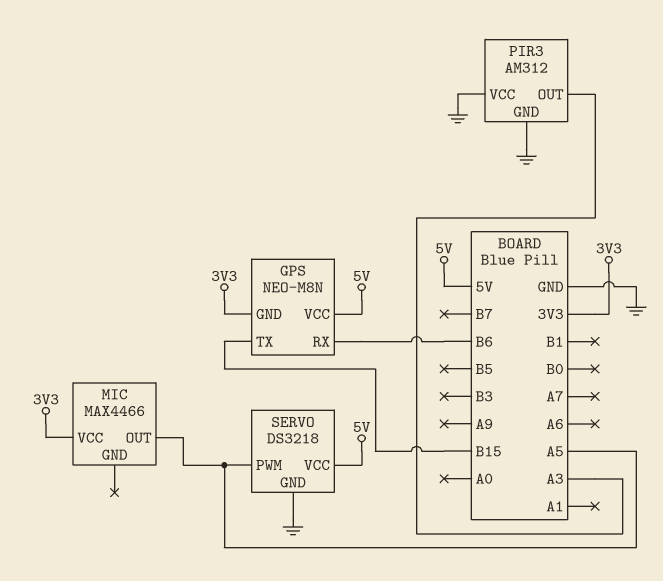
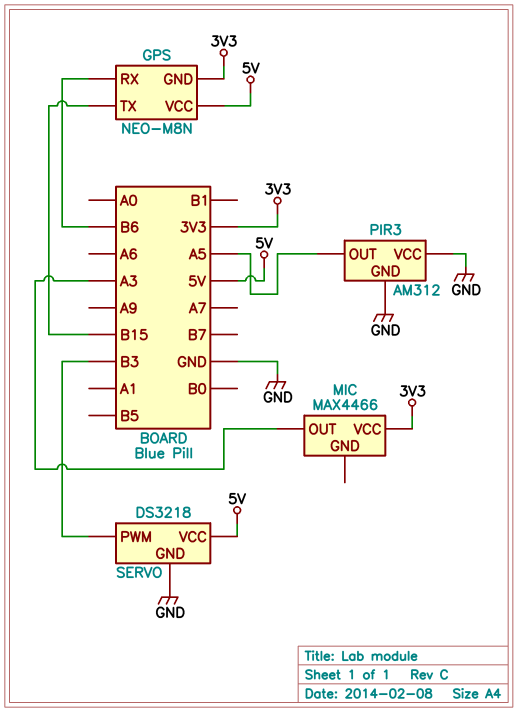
MIC pin OUT: A5 -> A3
PIR3 pin OUT: A3 -> A5
SERVO pin PWM: A5 -> B3

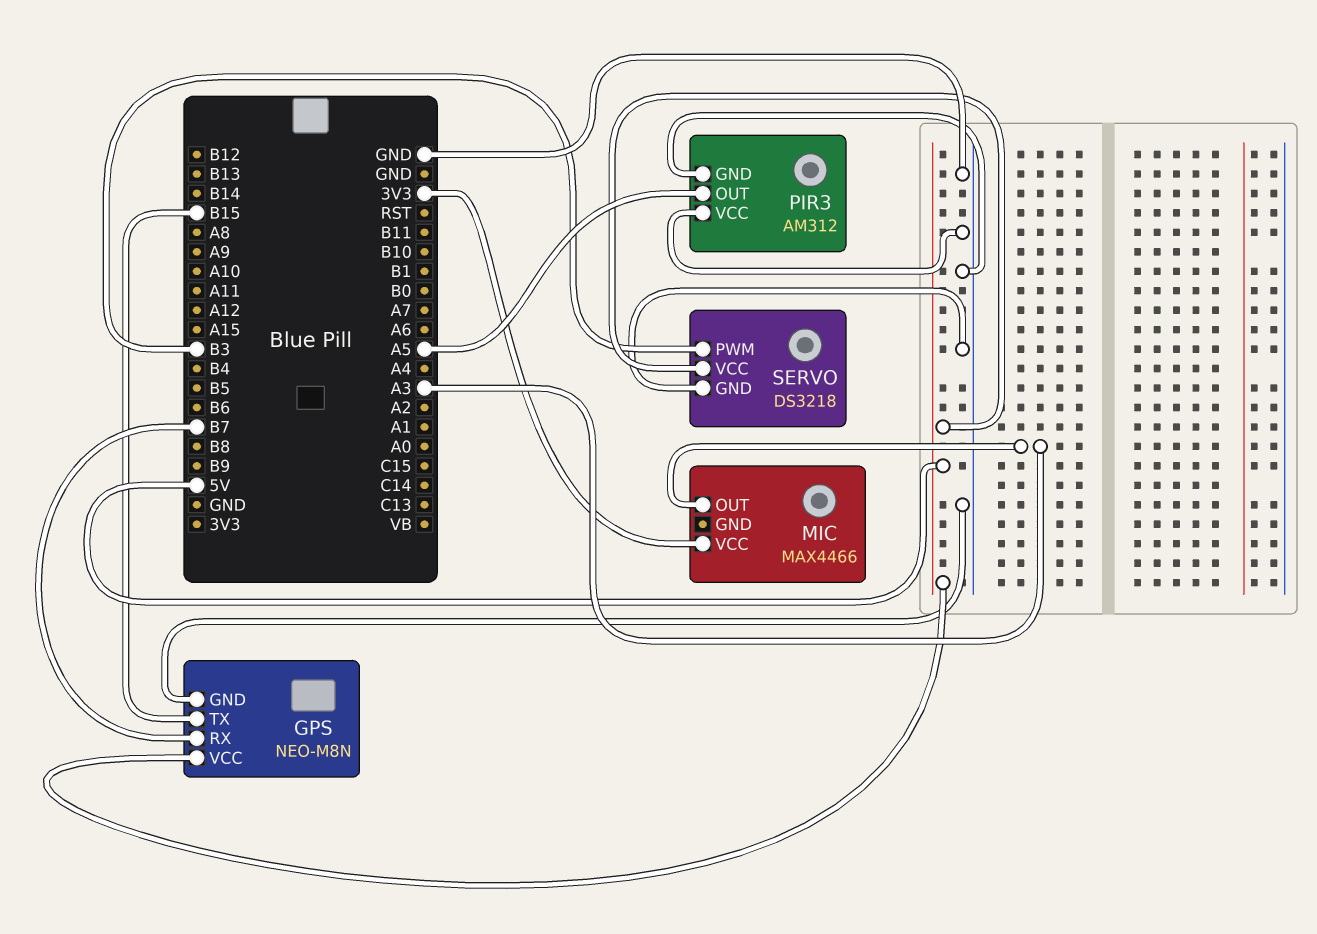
GPS pin GND: 3V3 -> GND
GPS pin RX: B6 -> B7

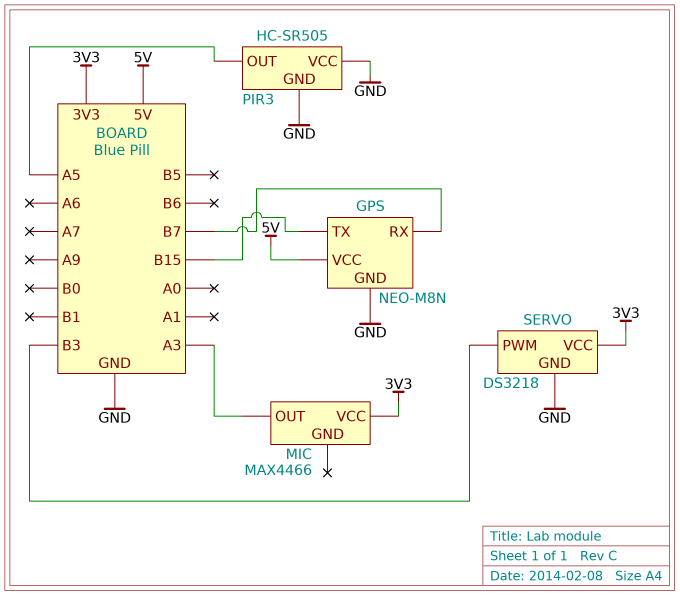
PIR3: AM312 -> HC-SR505
SERVO pin VCC: 5V -> 3V3

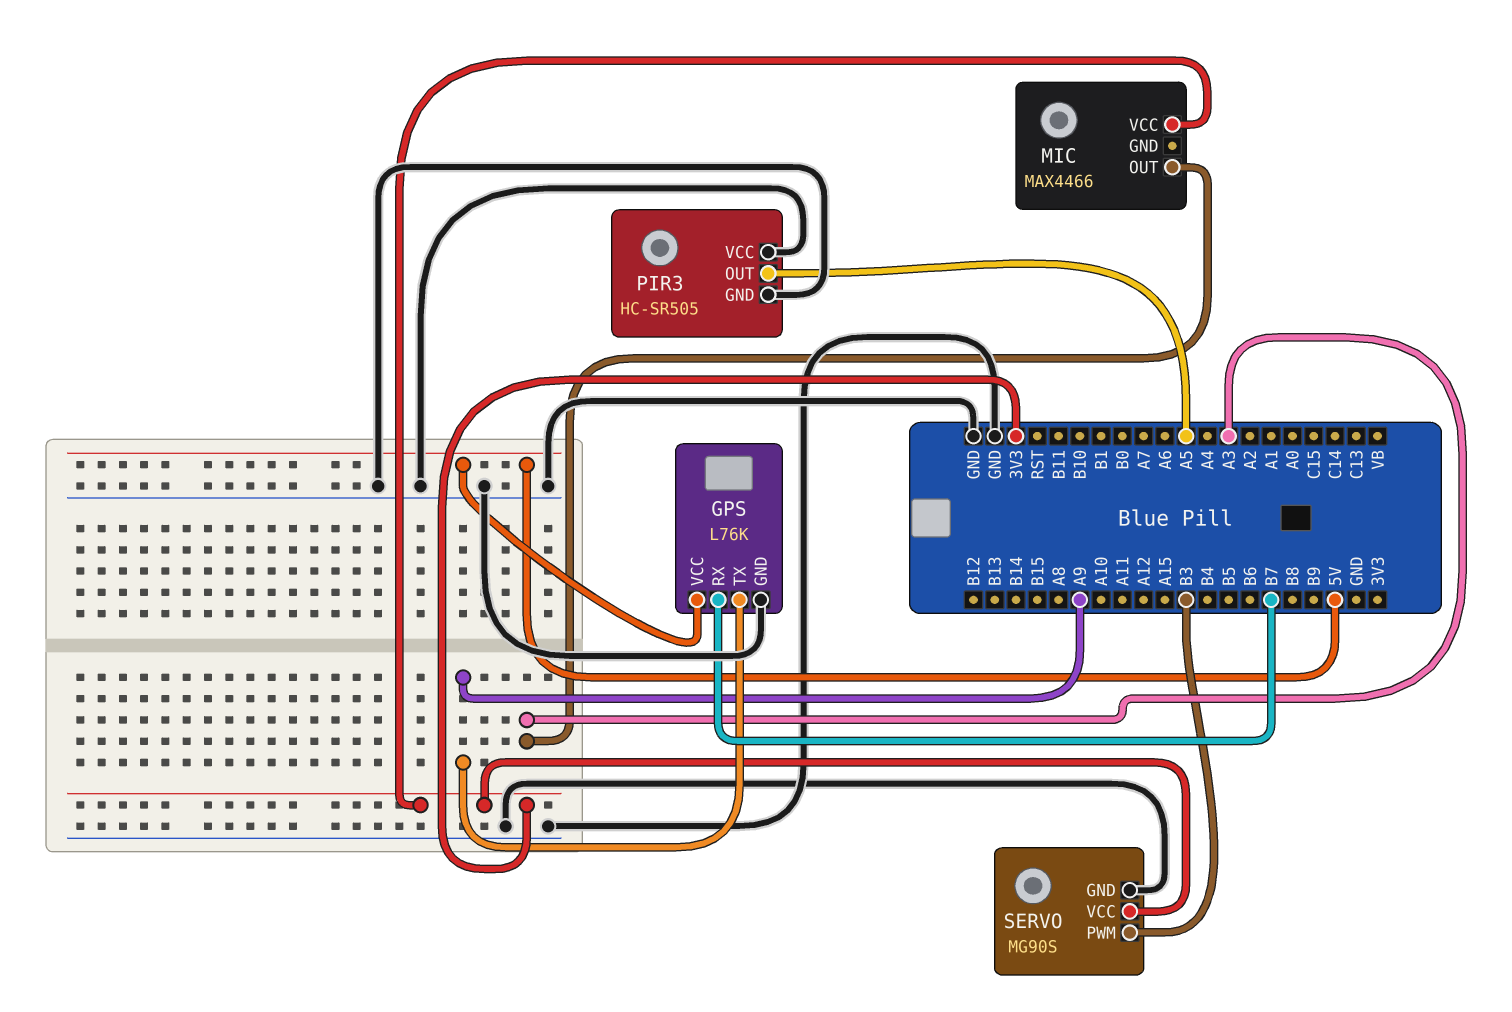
GPS: NEO-M8N -> L76K
GPS pin TX: B15 -> A9
SERVO: DS3218 -> MG90S

